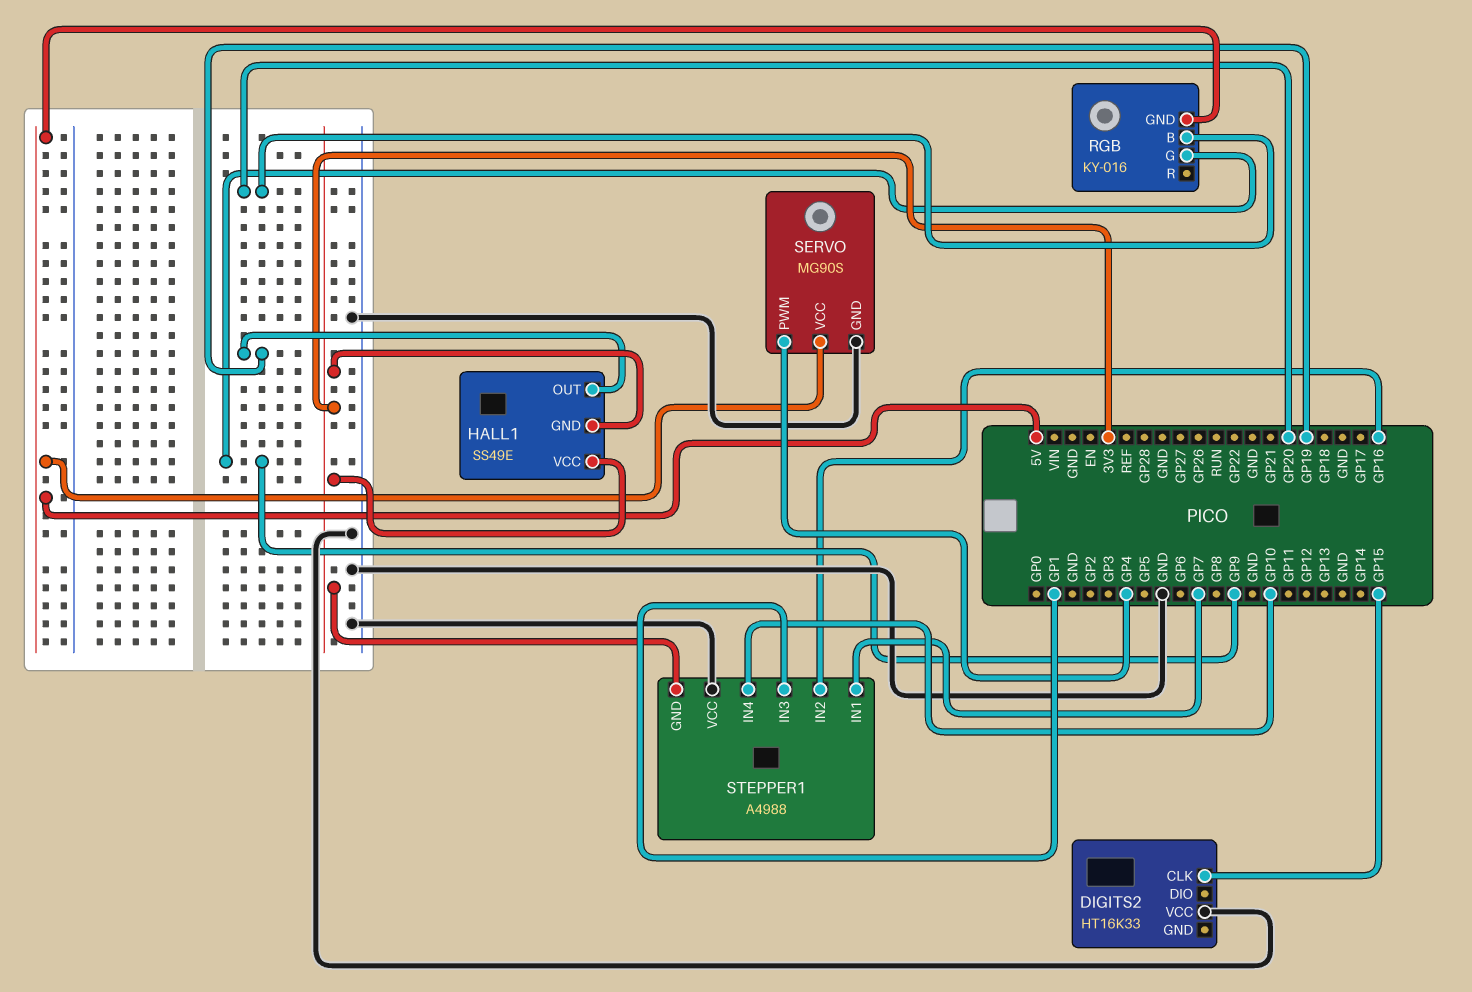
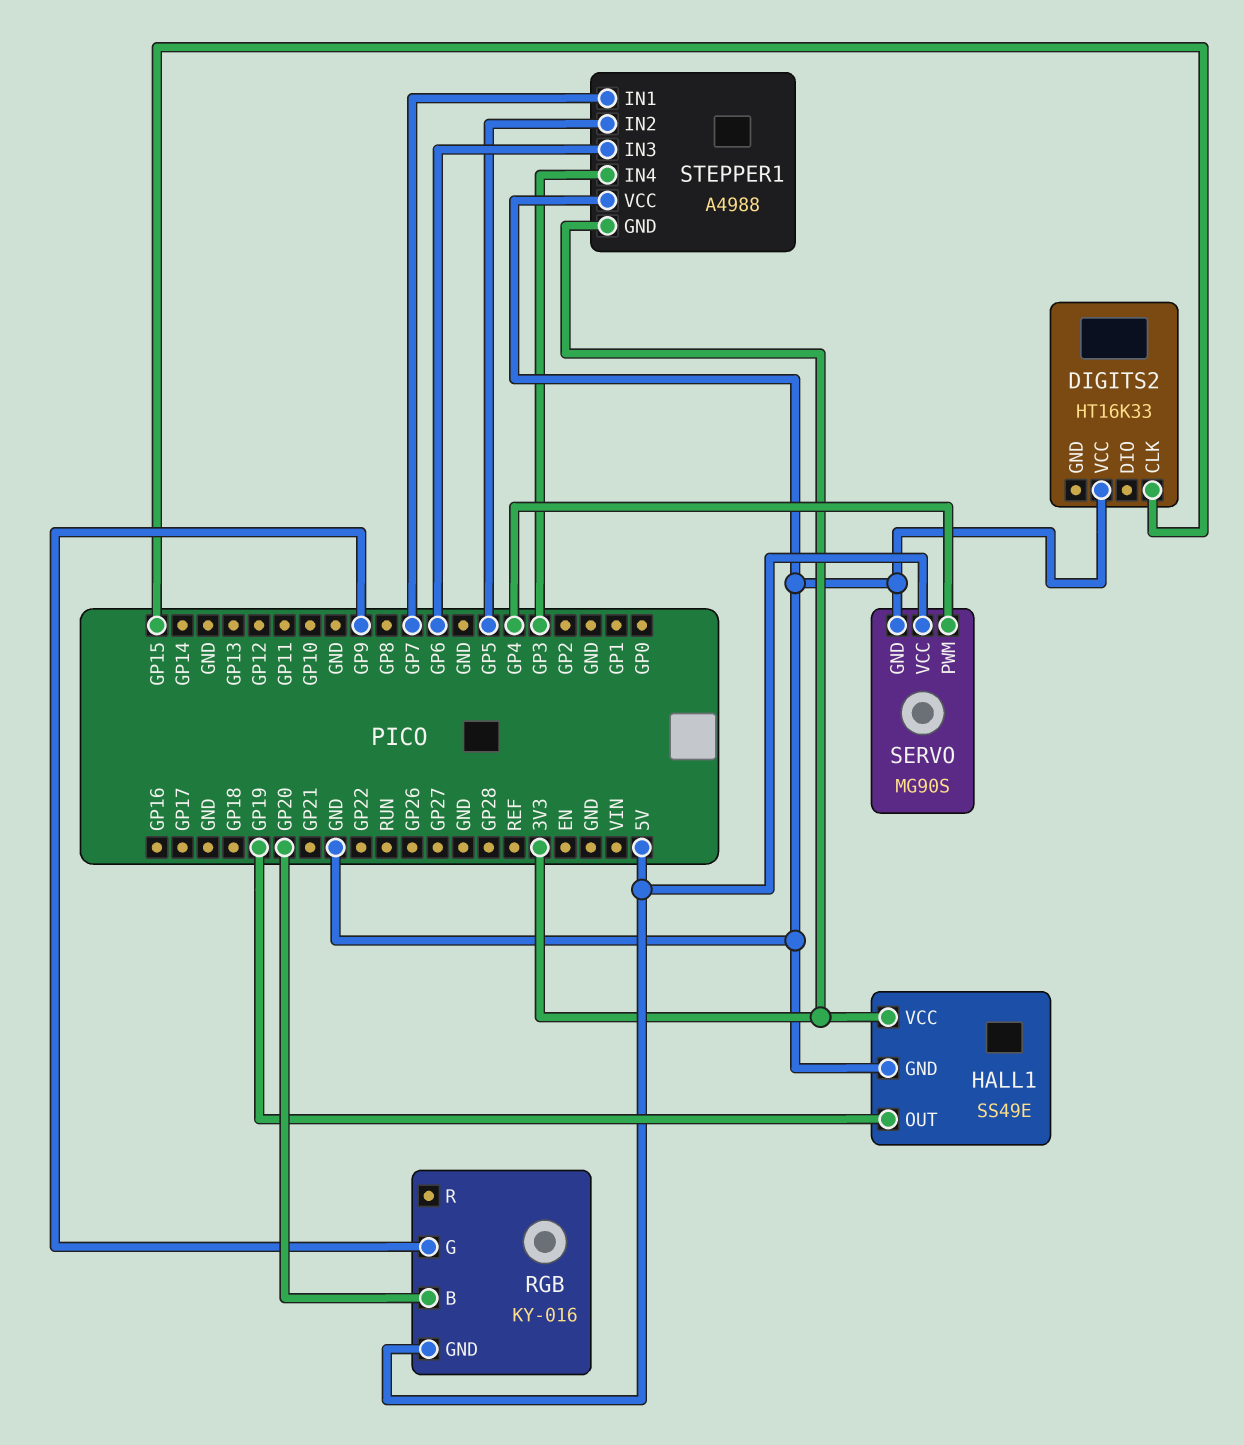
HALL1 pin GND: 3V3 -> GND
STEPPER1 pin IN2: GP16 -> GP5
STEPPER1 pin IN3: GP1 -> GP6
STEPPER1 pin IN4: GP10 -> GP3

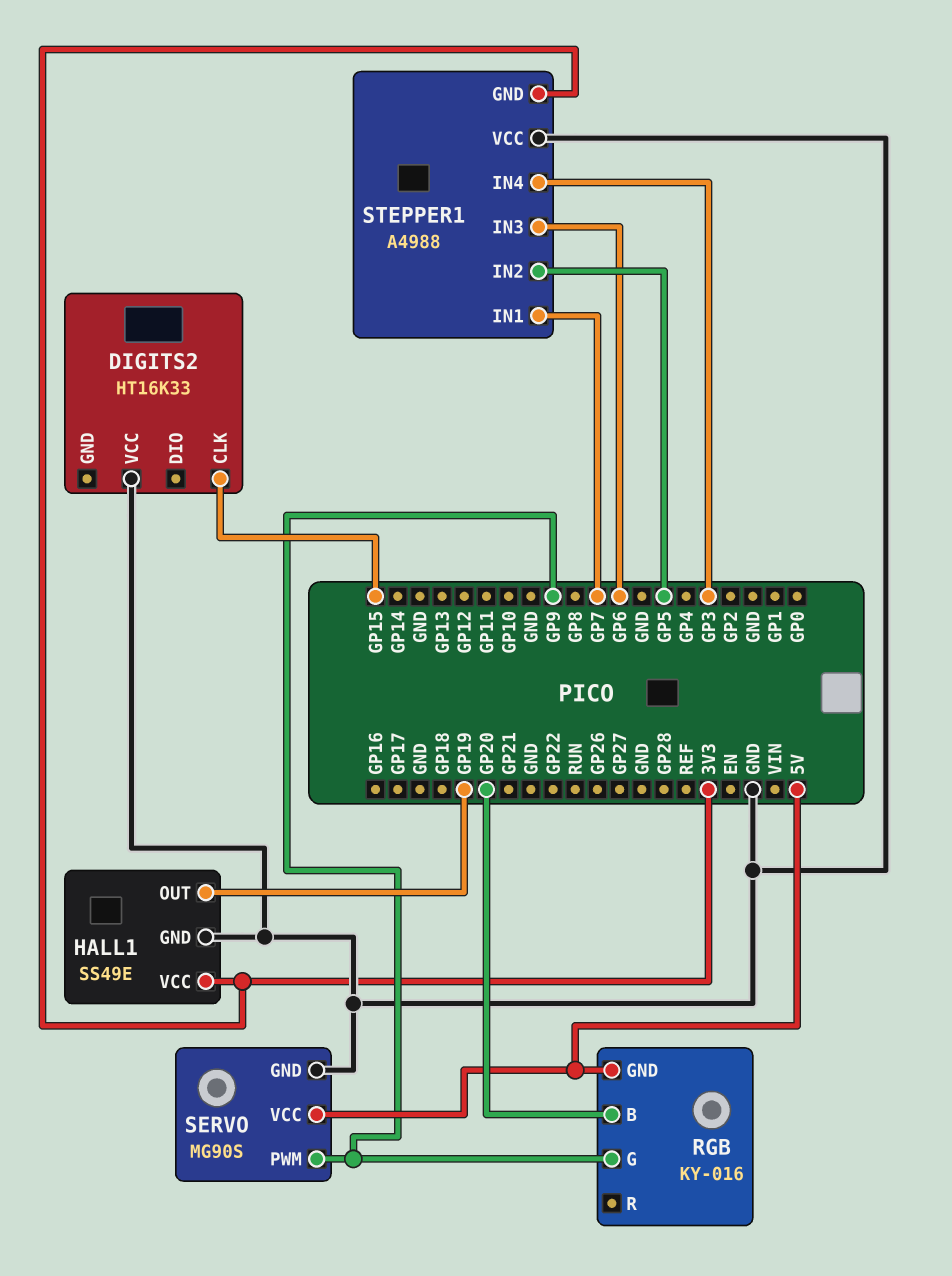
SERVO pin PWM: GP4 -> GP9

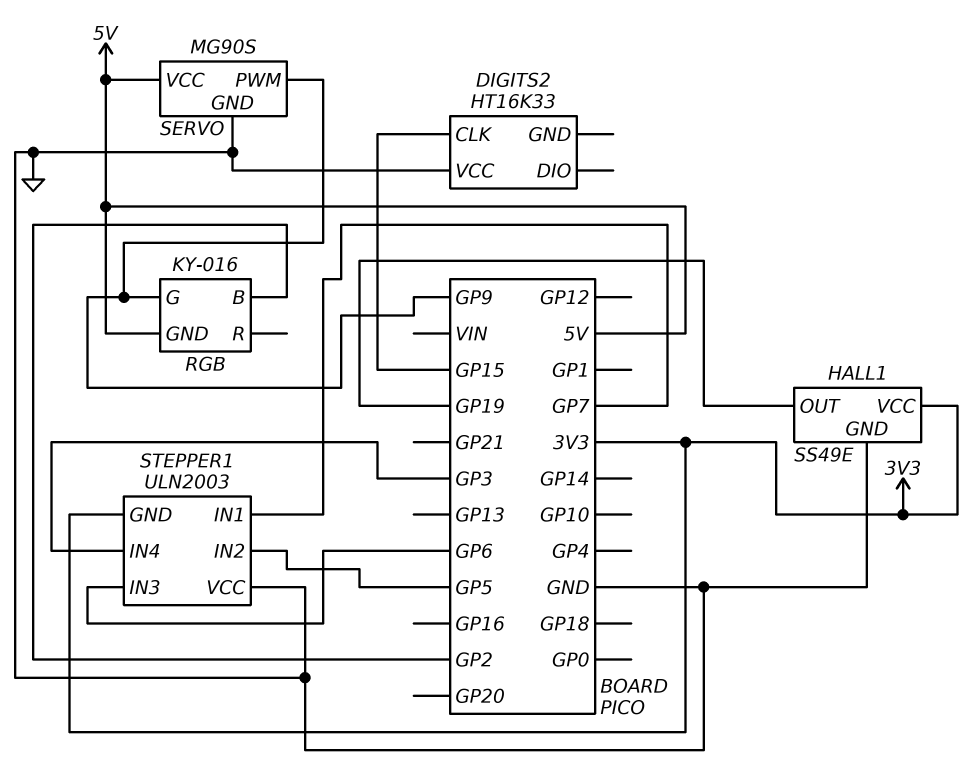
RGB pin B: GP20 -> GP2
STEPPER1: A4988 -> ULN2003

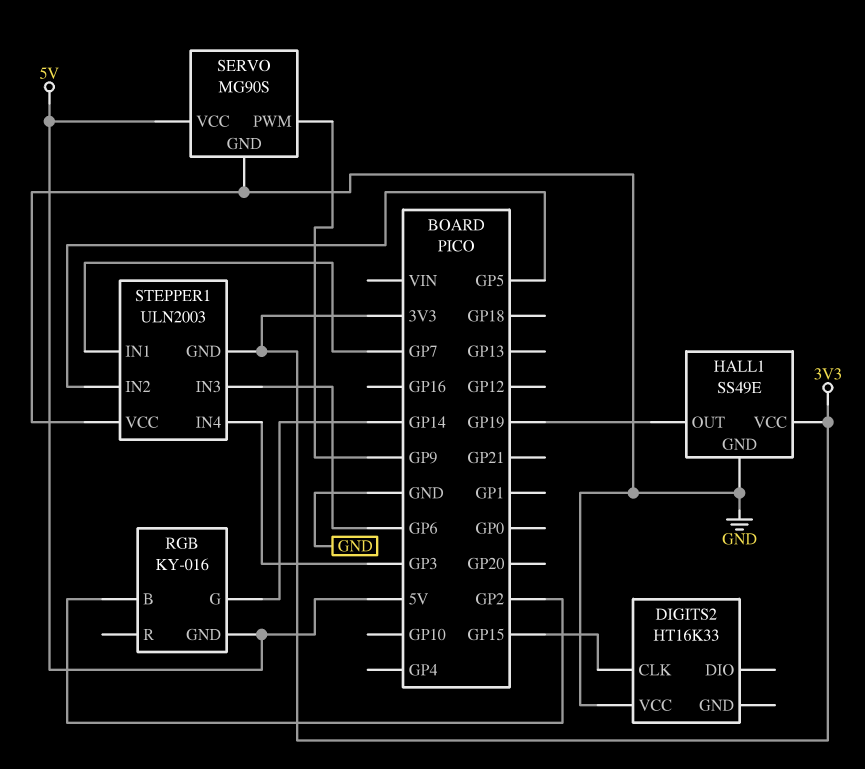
RGB pin G: GP9 -> GP14

